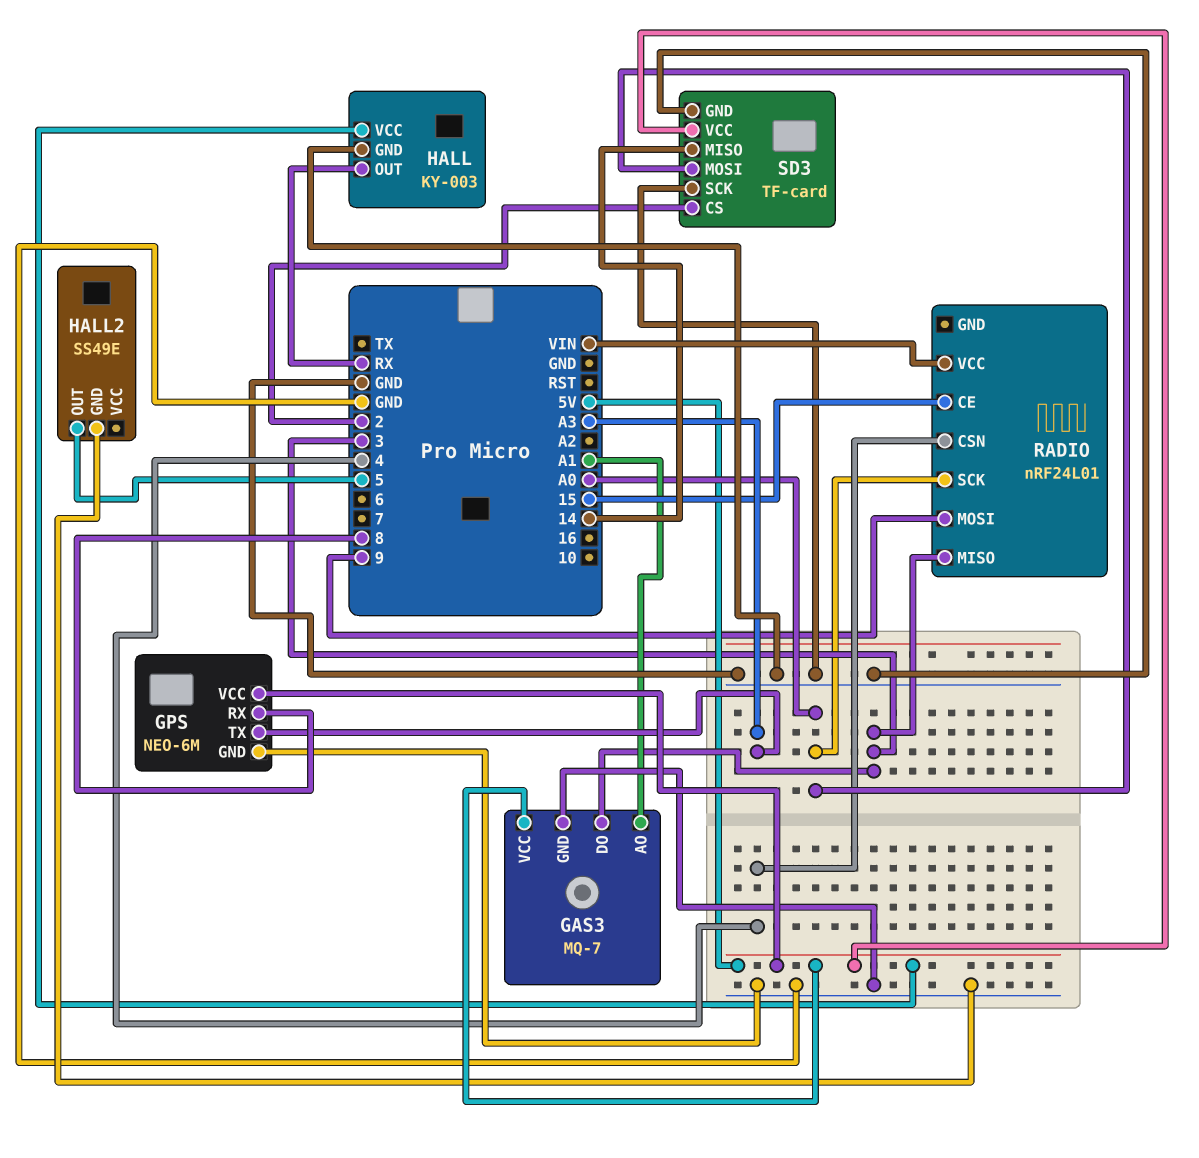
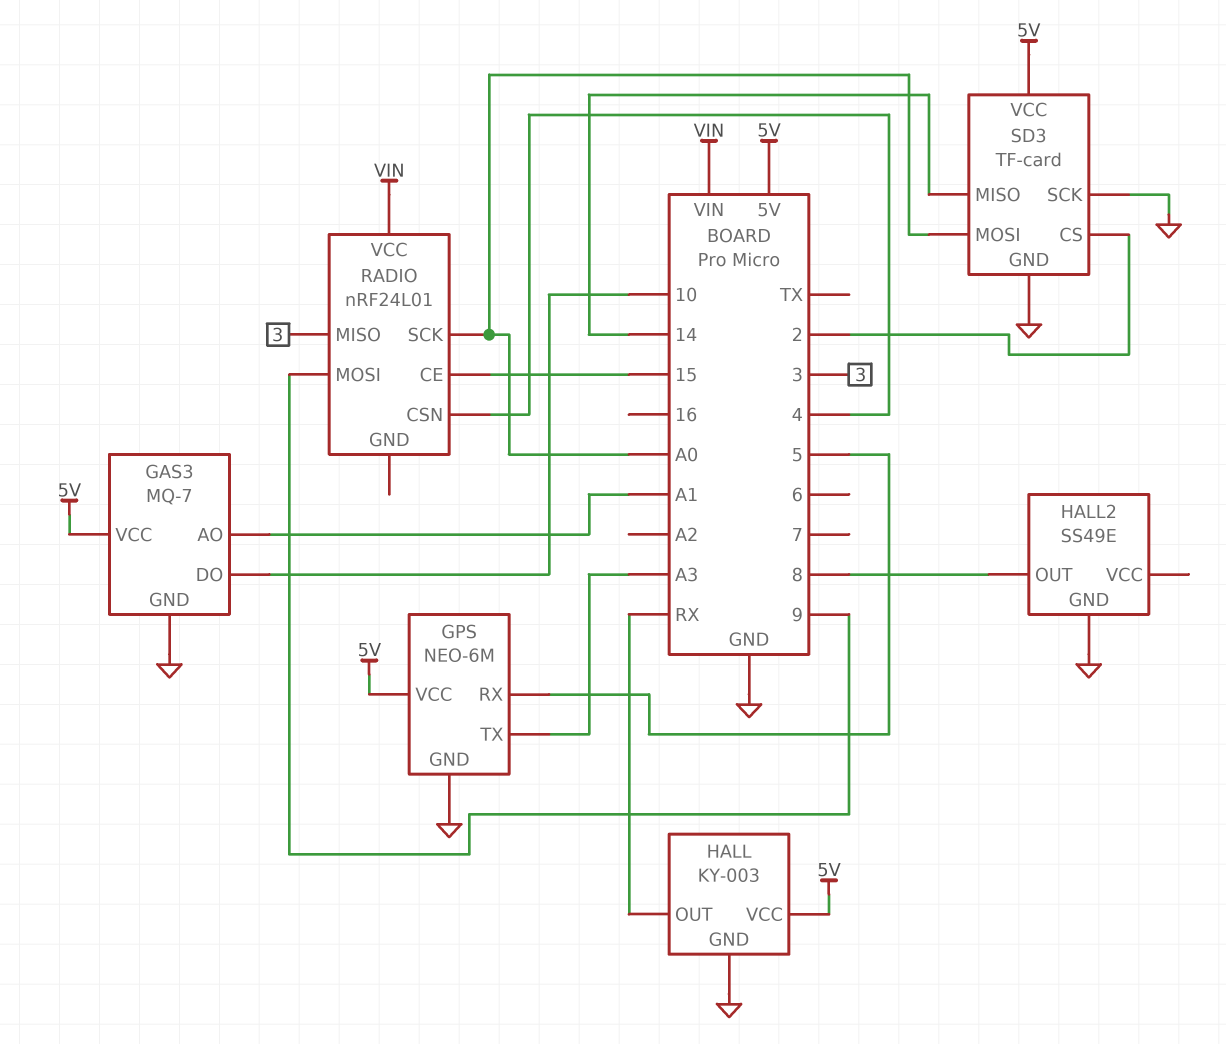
GAS3 pin DO: 3 -> 10
GPS pin RX: 8 -> 5
HALL2 pin OUT: 5 -> 8

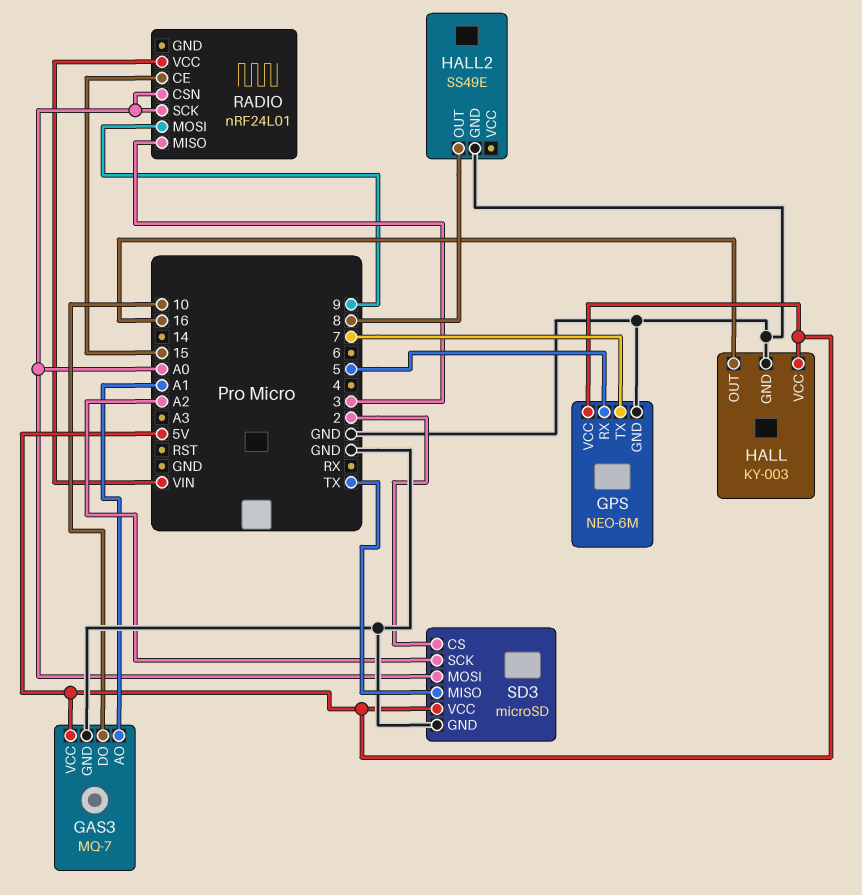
GPS pin TX: A3 -> 7
HALL pin OUT: RX -> 16
RADIO pin CSN: 4 -> A0
SD3: TF-card -> microSD
SD3 pin MISO: 14 -> TX
SD3 pin SCK: GND -> A2

